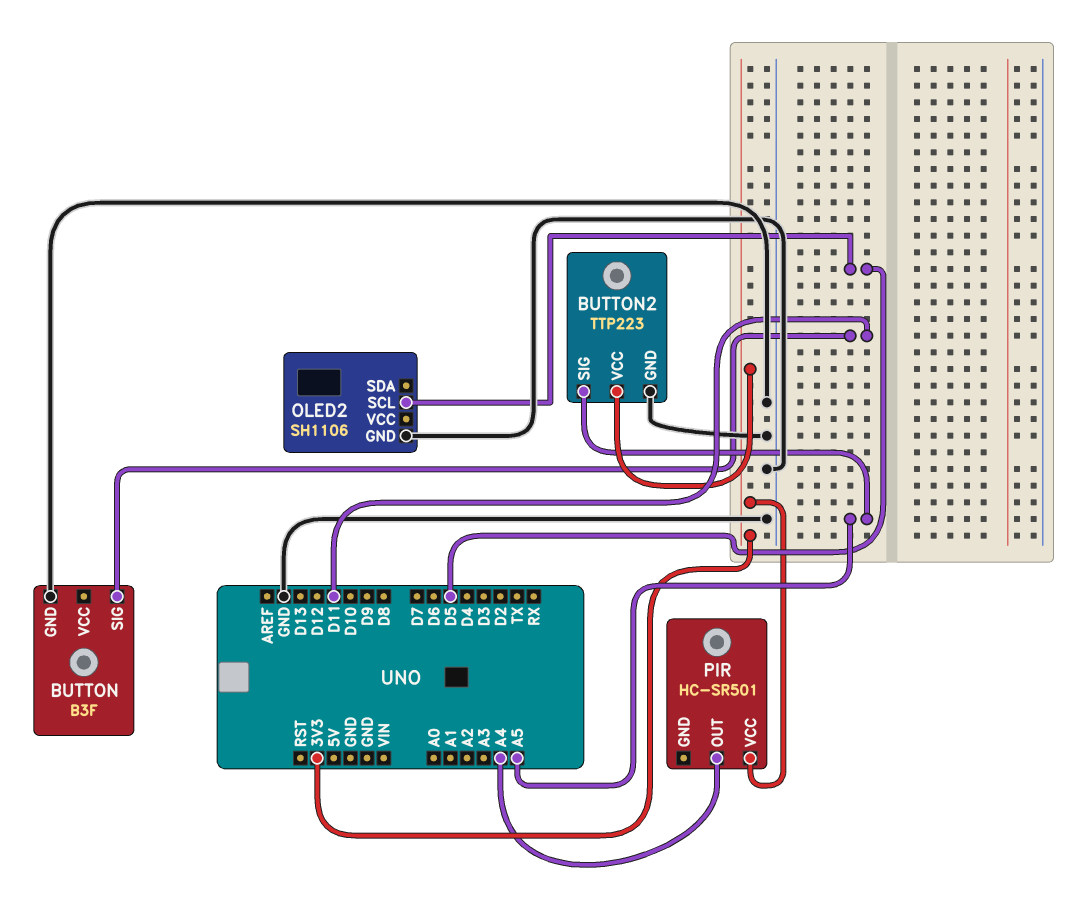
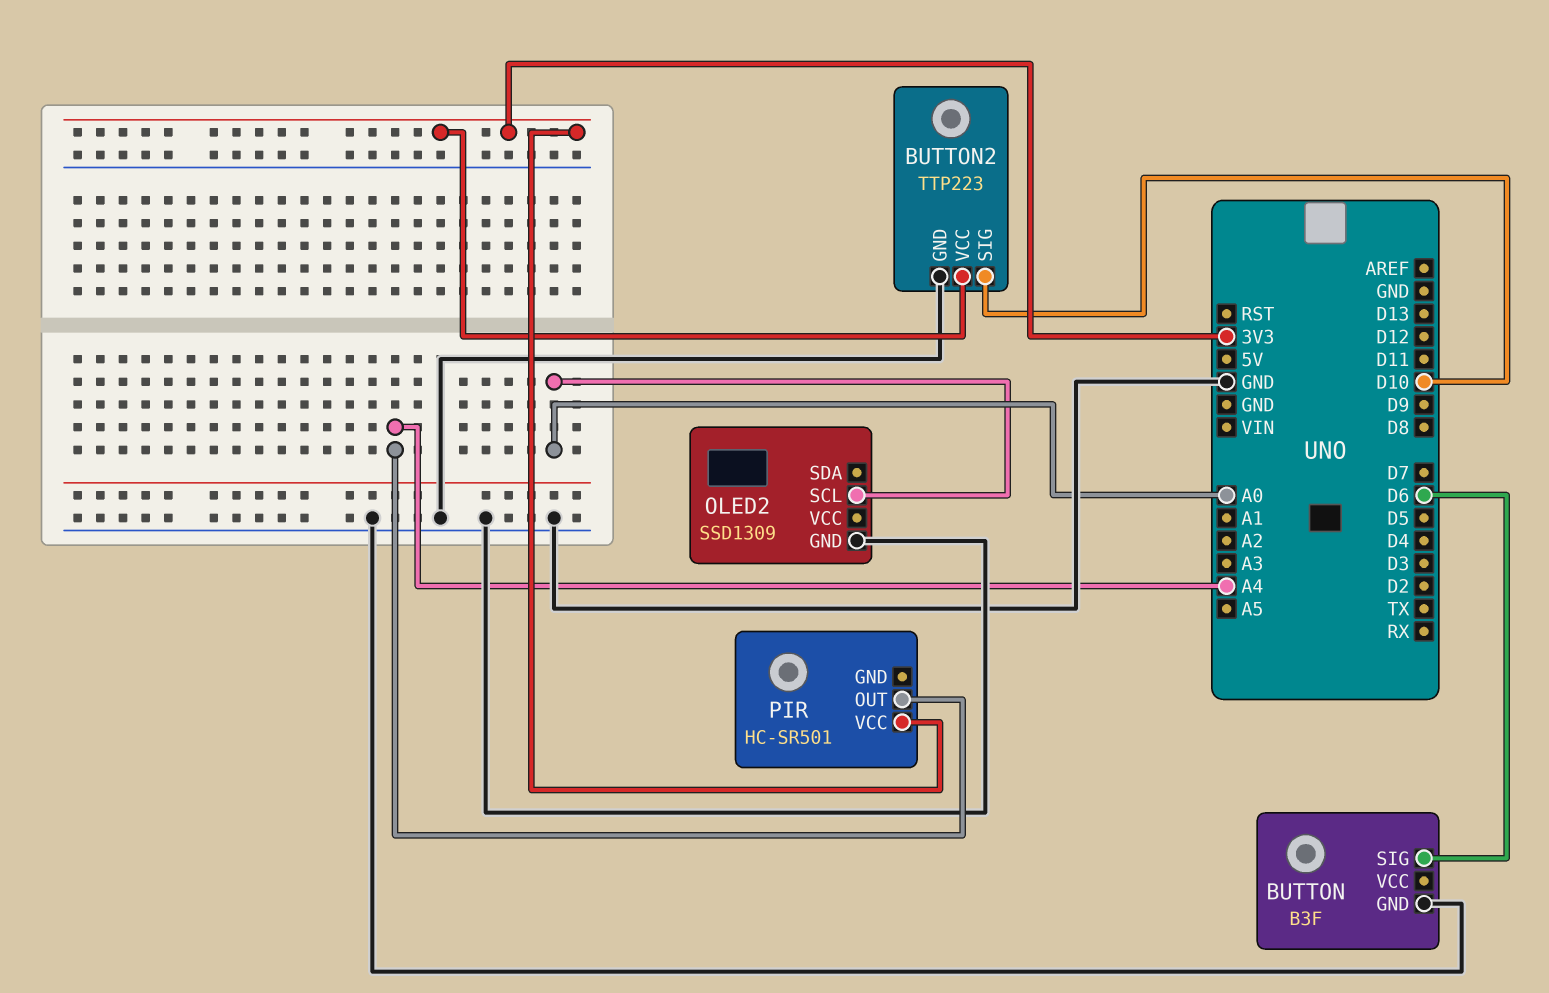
BUTTON pin SIG: D11 -> D6
BUTTON2 pin SIG: A5 -> D10
OLED2: SH1106 -> SSD1309
OLED2 pin SCL: D5 -> A0

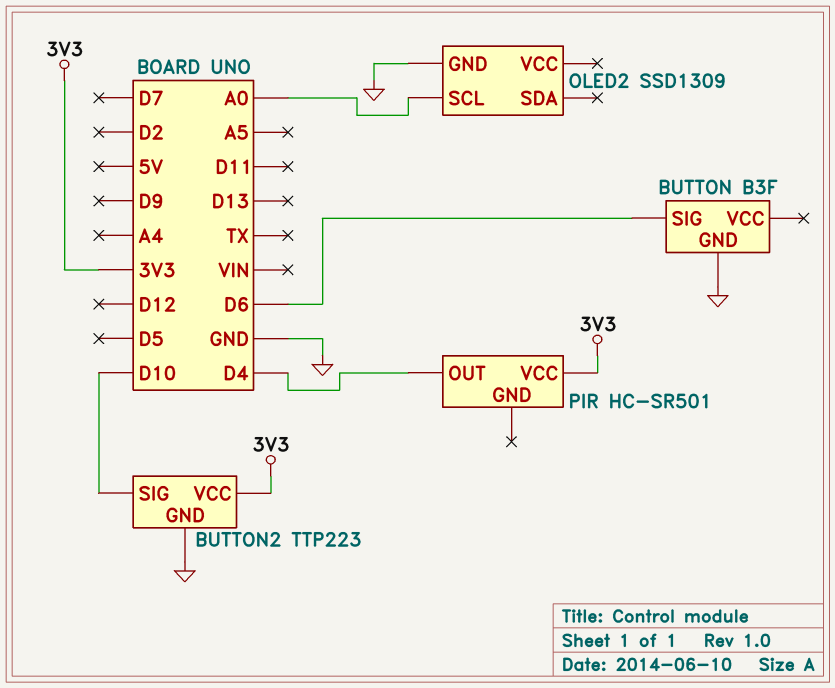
PIR pin OUT: A4 -> D4

